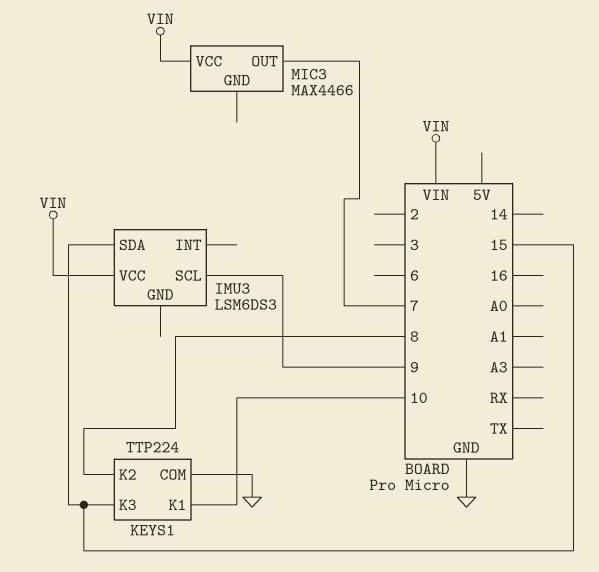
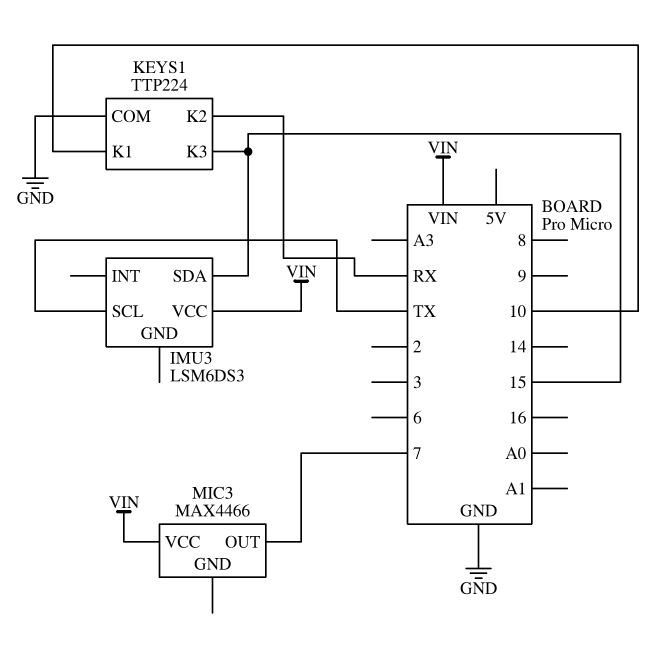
IMU3 pin SCL: 9 -> TX
KEYS1 pin K2: 8 -> RX

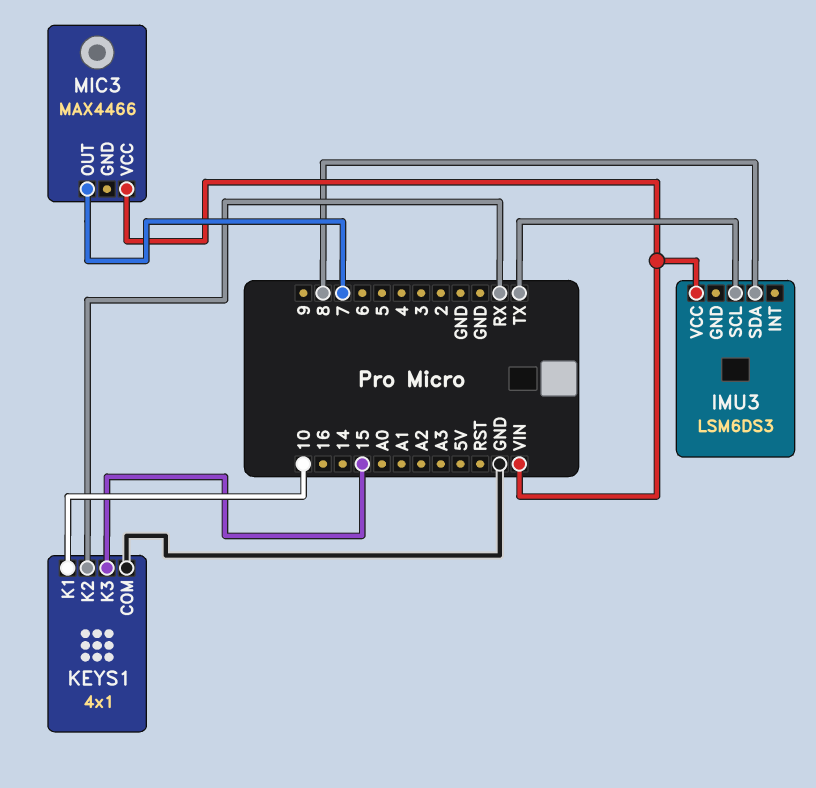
IMU3 pin SDA: 15 -> 8
KEYS1: TTP224 -> 4x1

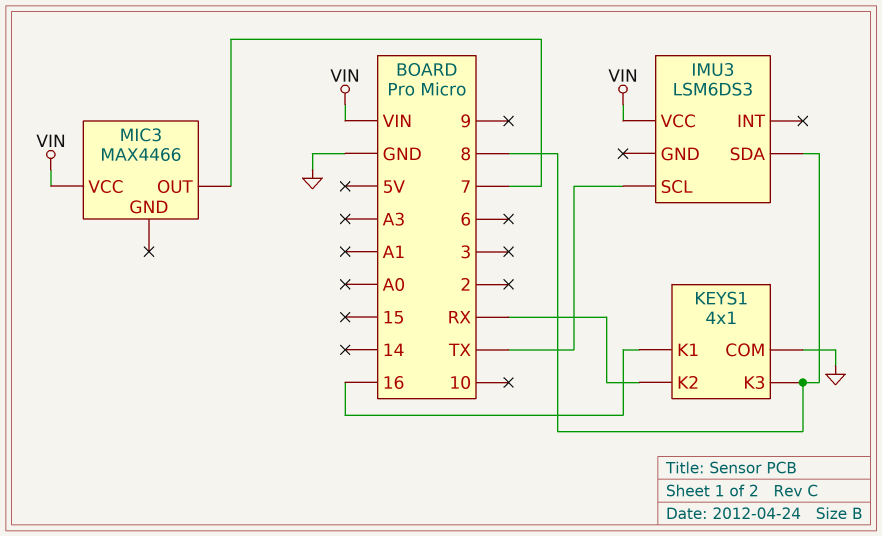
KEYS1 pin K1: 10 -> 16
KEYS1 pin K3: 15 -> 8

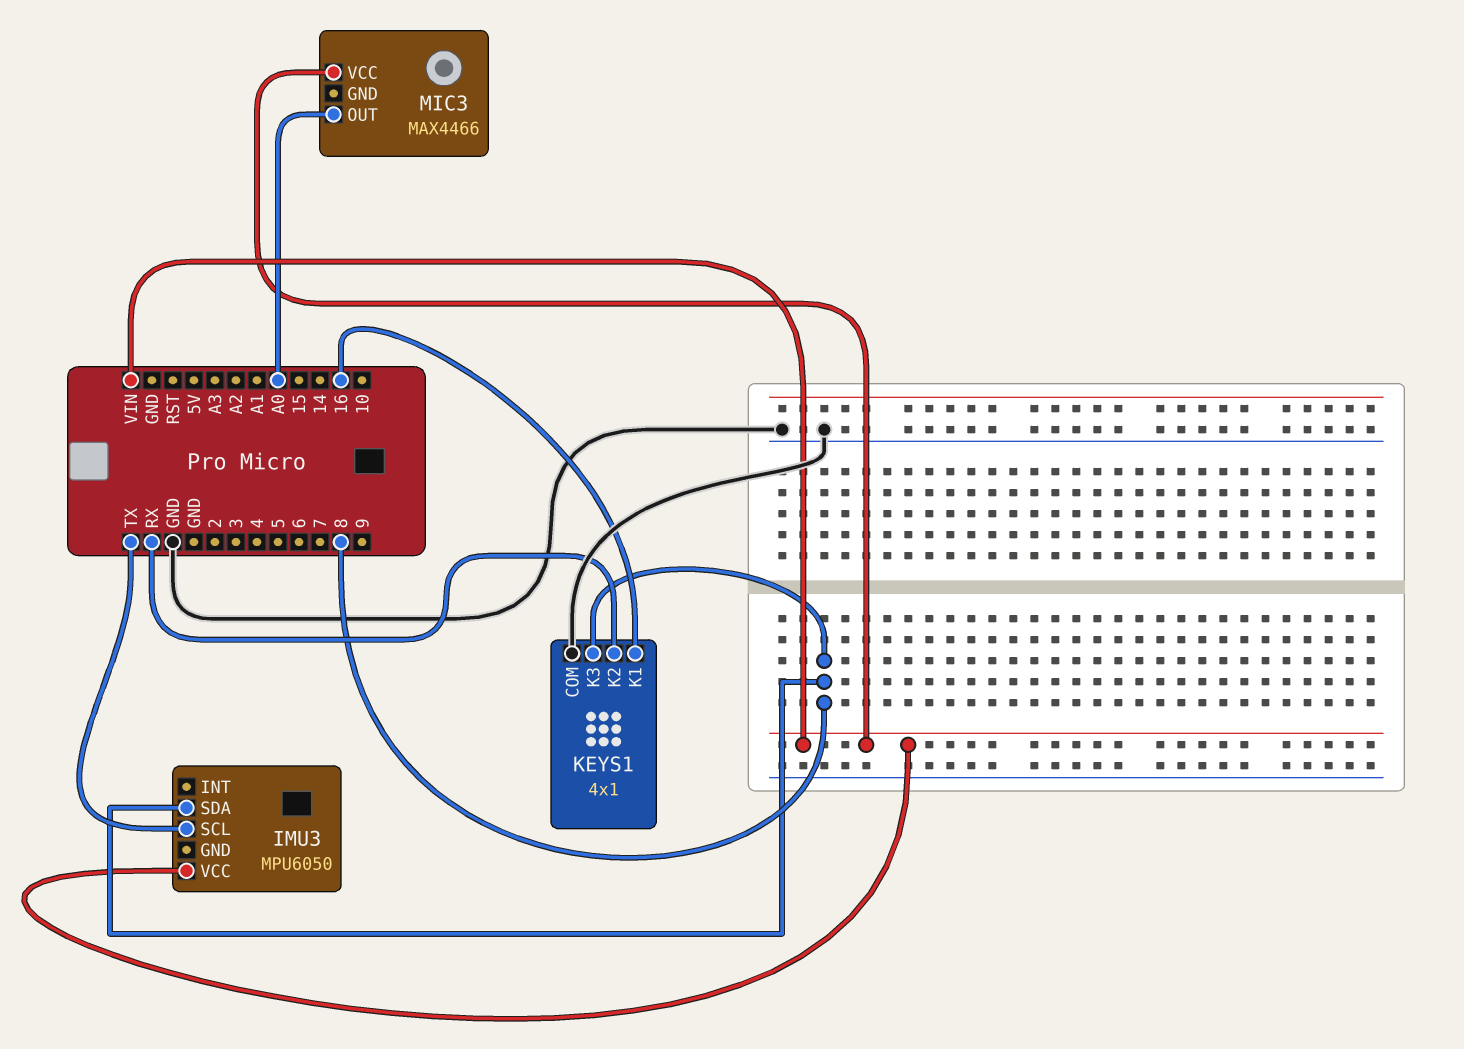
IMU3: LSM6DS3 -> MPU6050
MIC3 pin OUT: 7 -> A0

